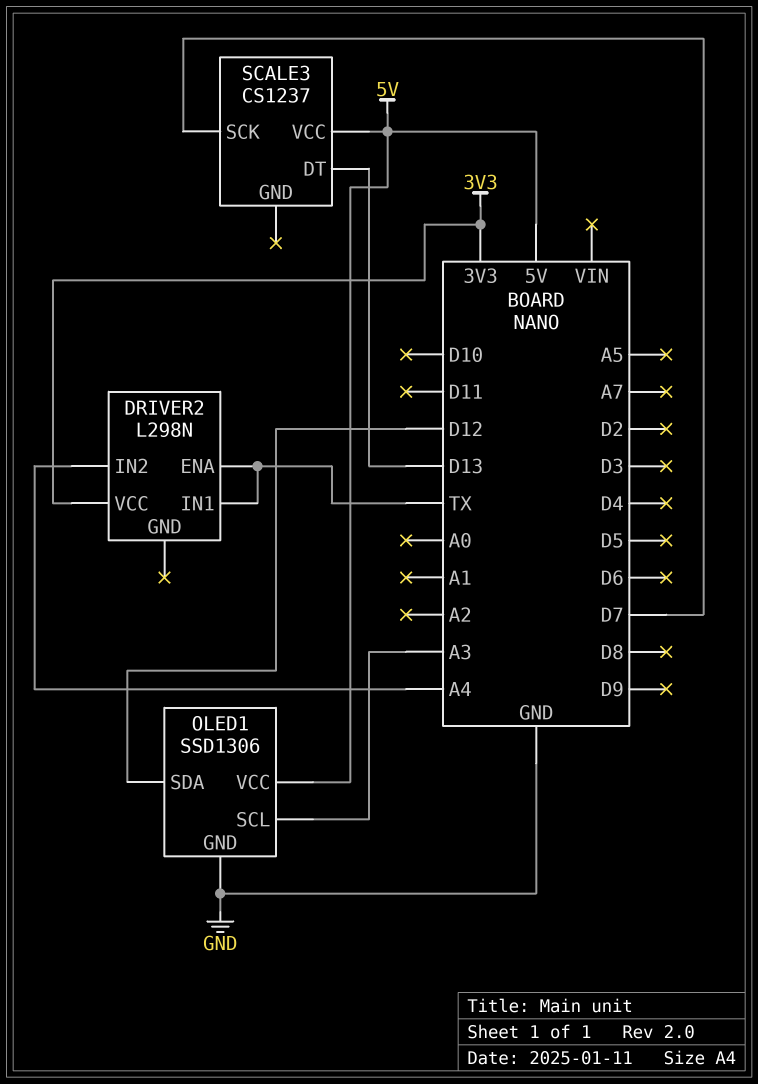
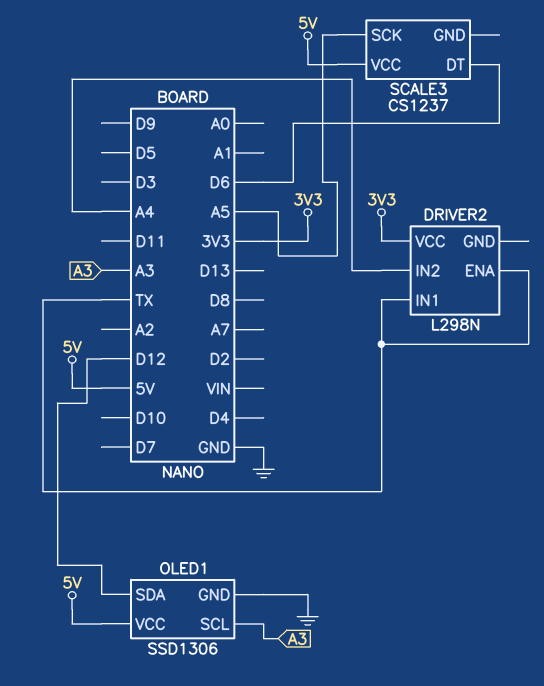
SCALE3 pin DT: D13 -> D6
SCALE3 pin SCK: D7 -> A5

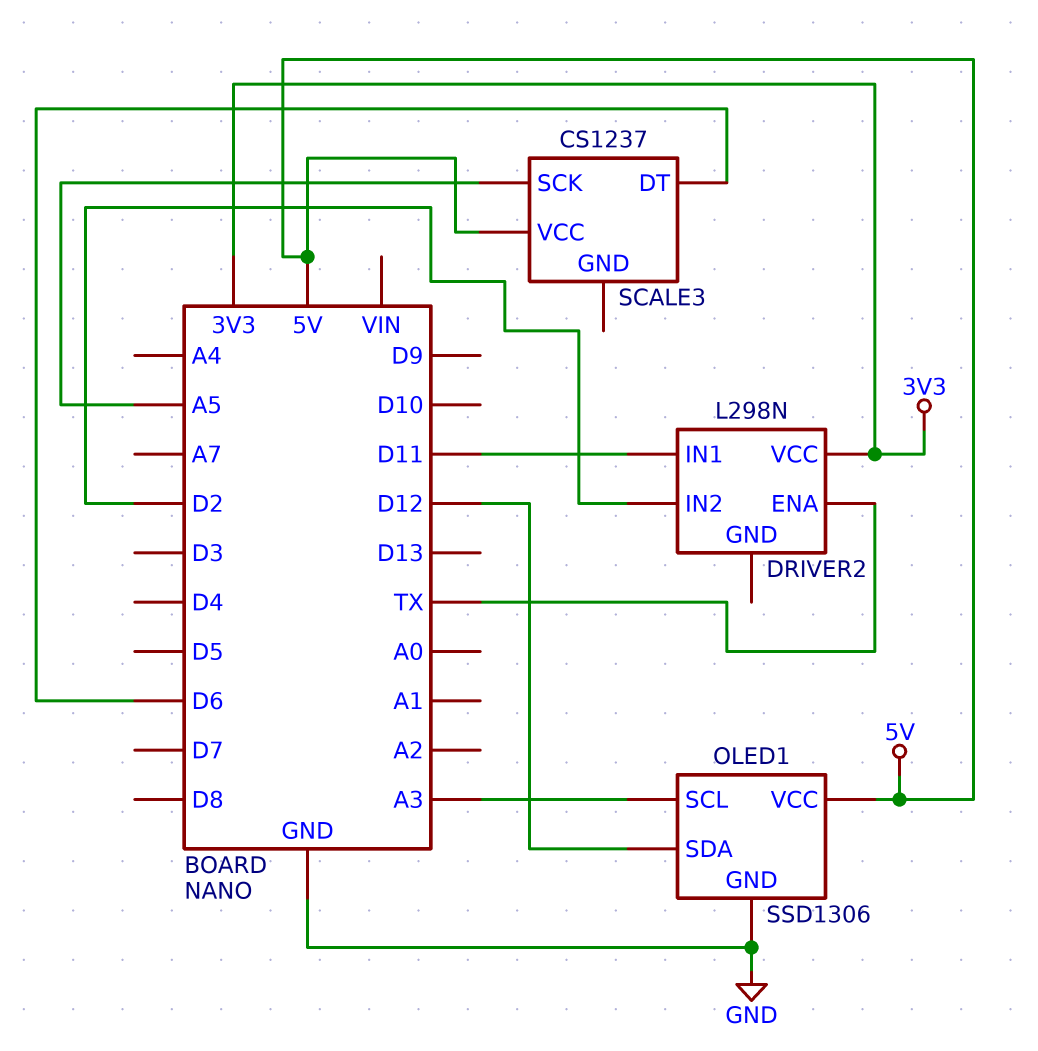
DRIVER2 pin IN1: TX -> D11
DRIVER2 pin IN2: A4 -> D2

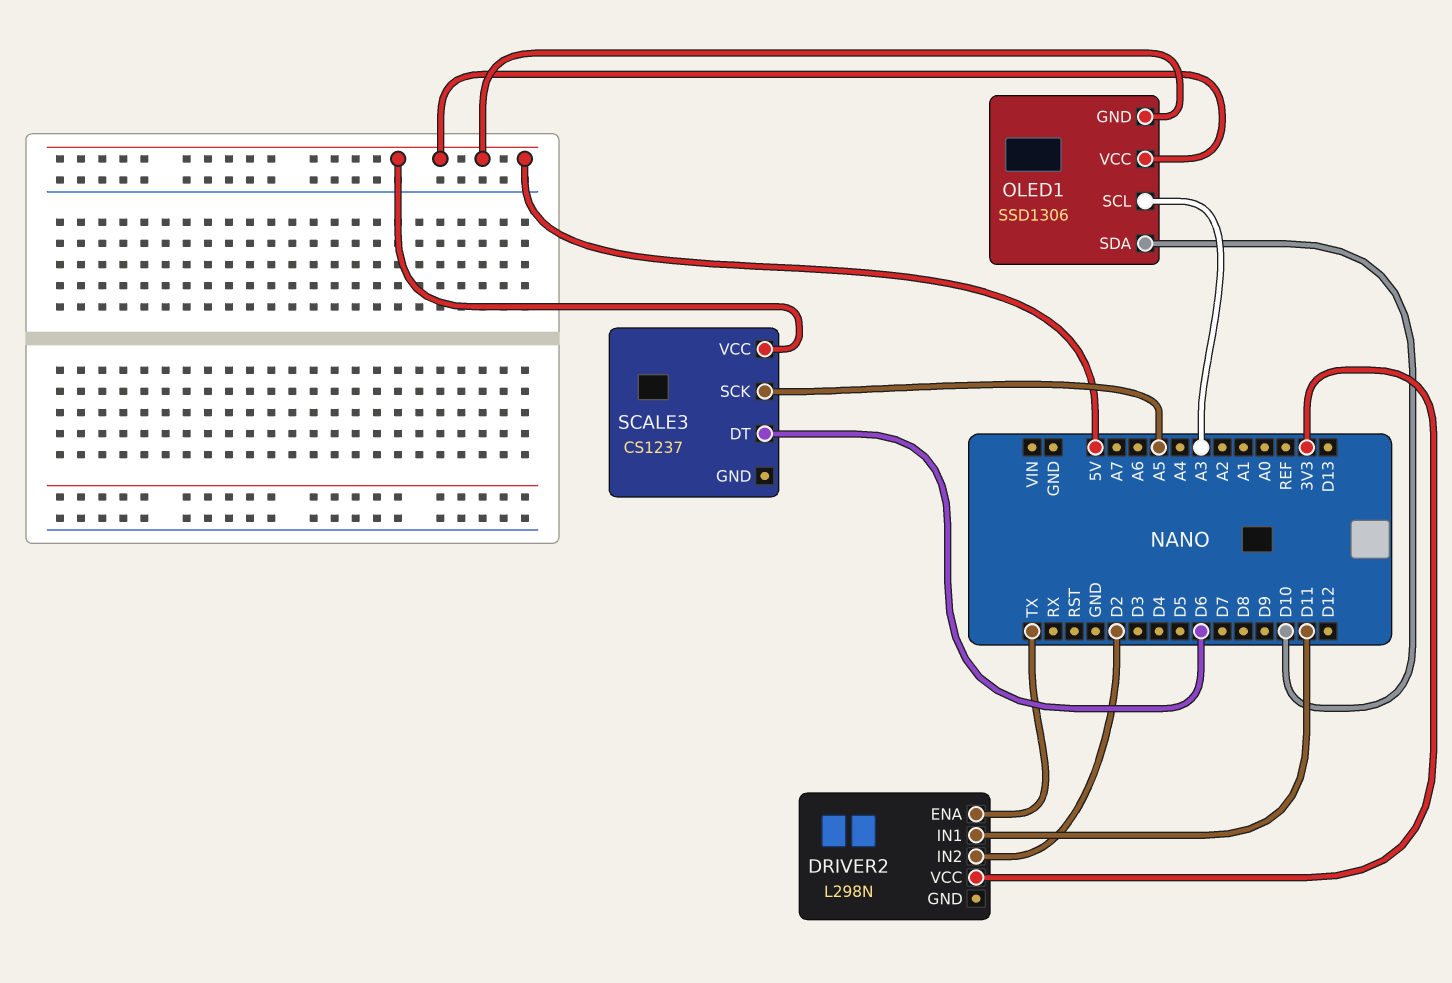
OLED1 pin GND: GND -> 5V
OLED1 pin SDA: D12 -> D10

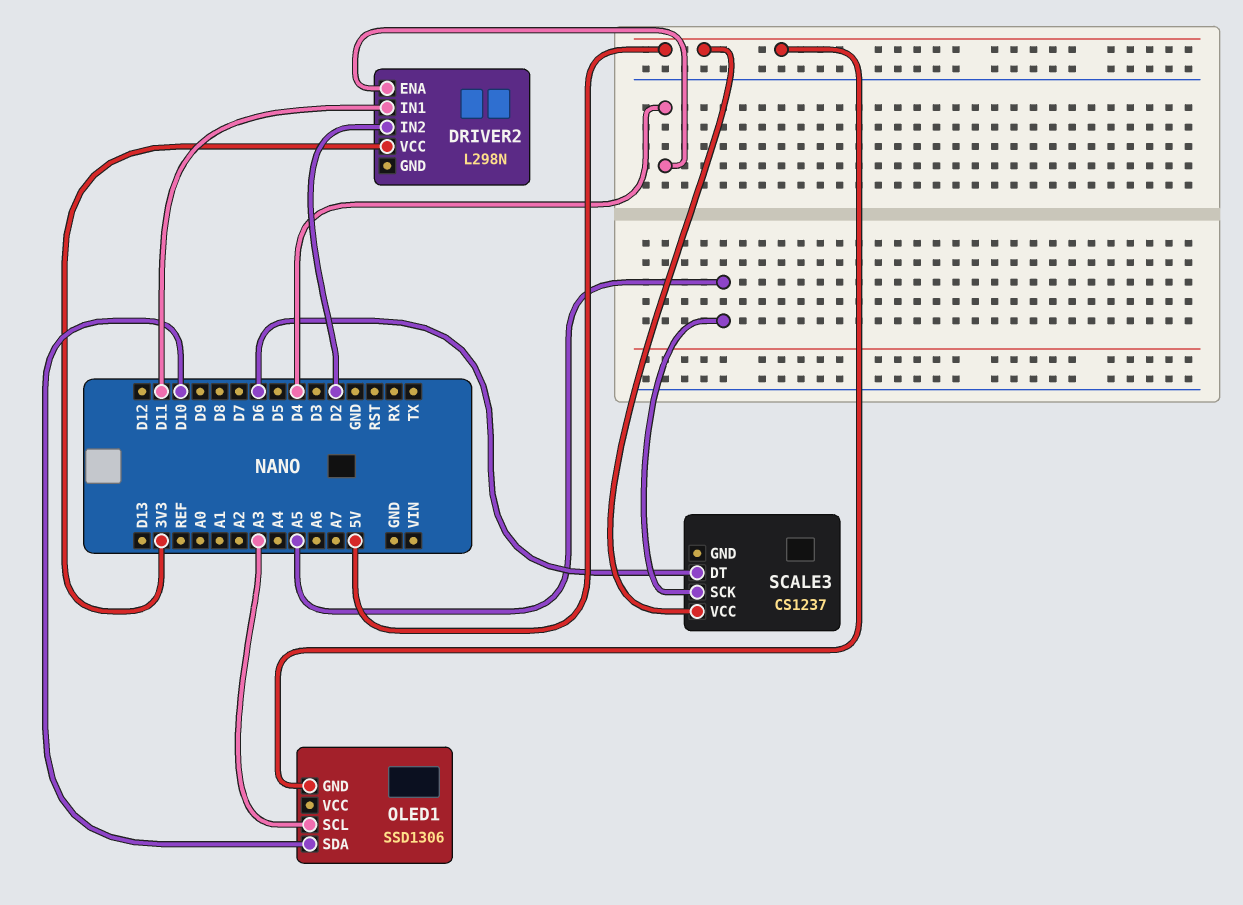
DRIVER2 pin ENA: TX -> D4
OLED1 pin VCC: 5V -> none

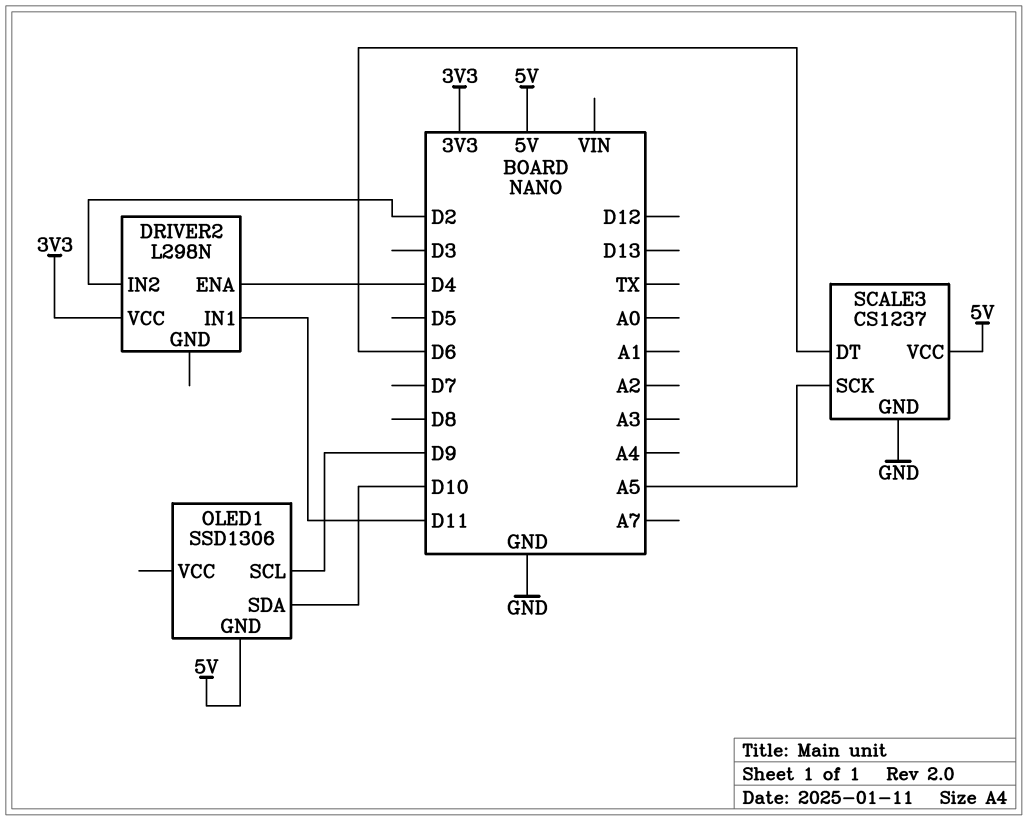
OLED1 pin SCL: A3 -> D9
SCALE3 pin GND: none -> GND

